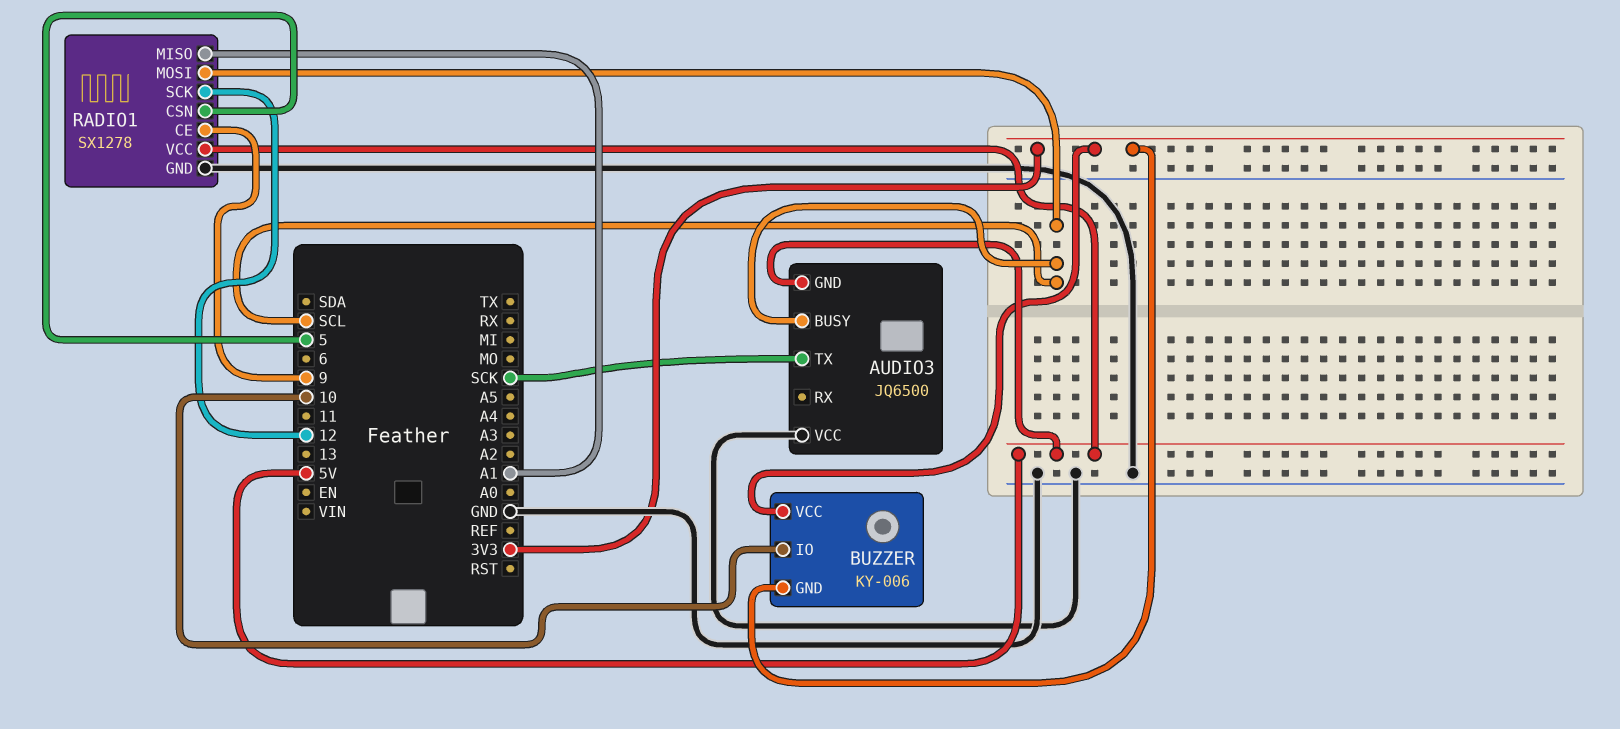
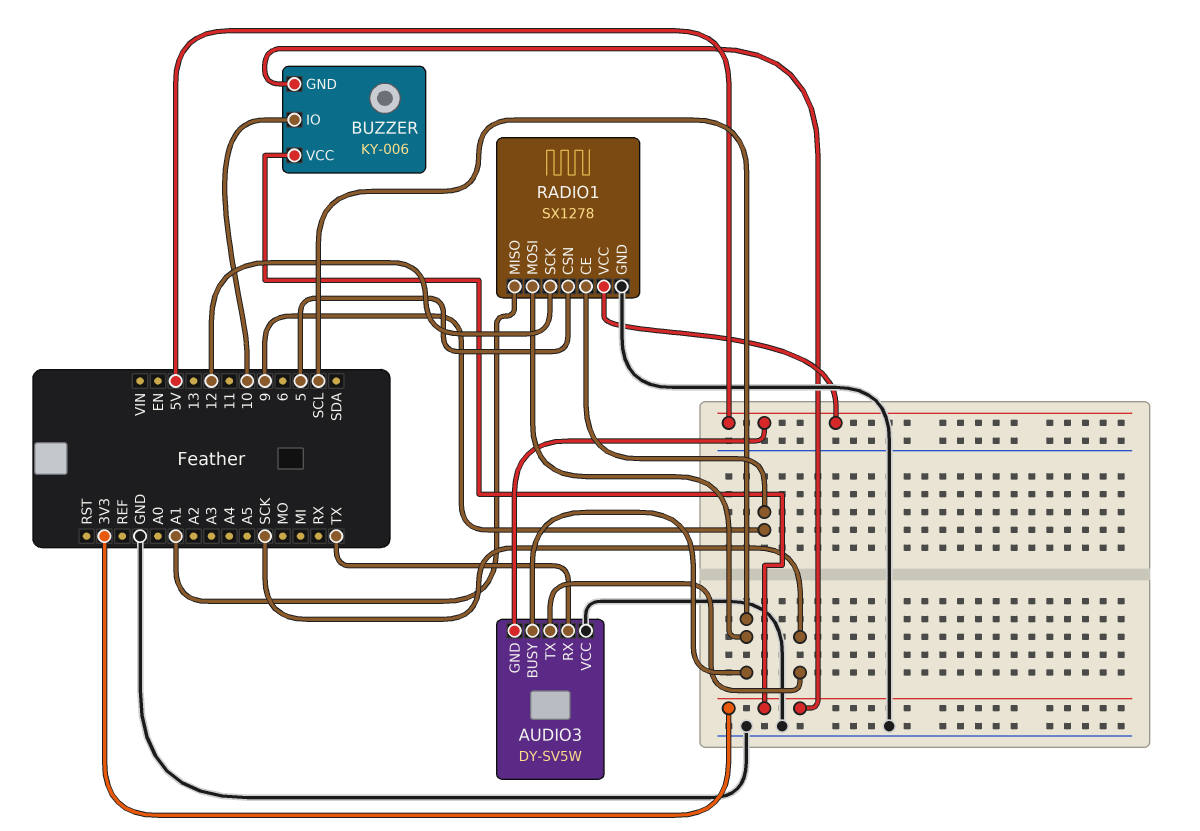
AUDIO3: JQ6500 -> DY-SV5W
AUDIO3 pin RX: none -> TX

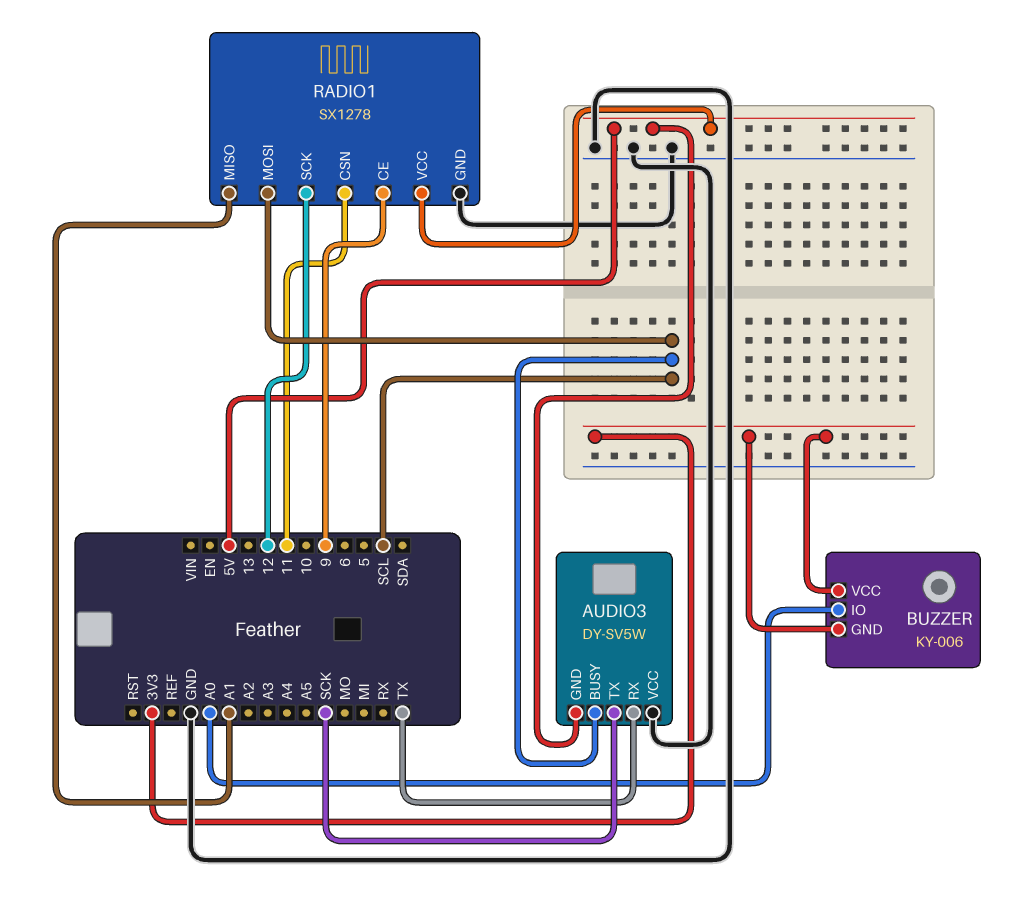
BUZZER pin IO: 10 -> A0
RADIO1 pin CSN: 5 -> 11

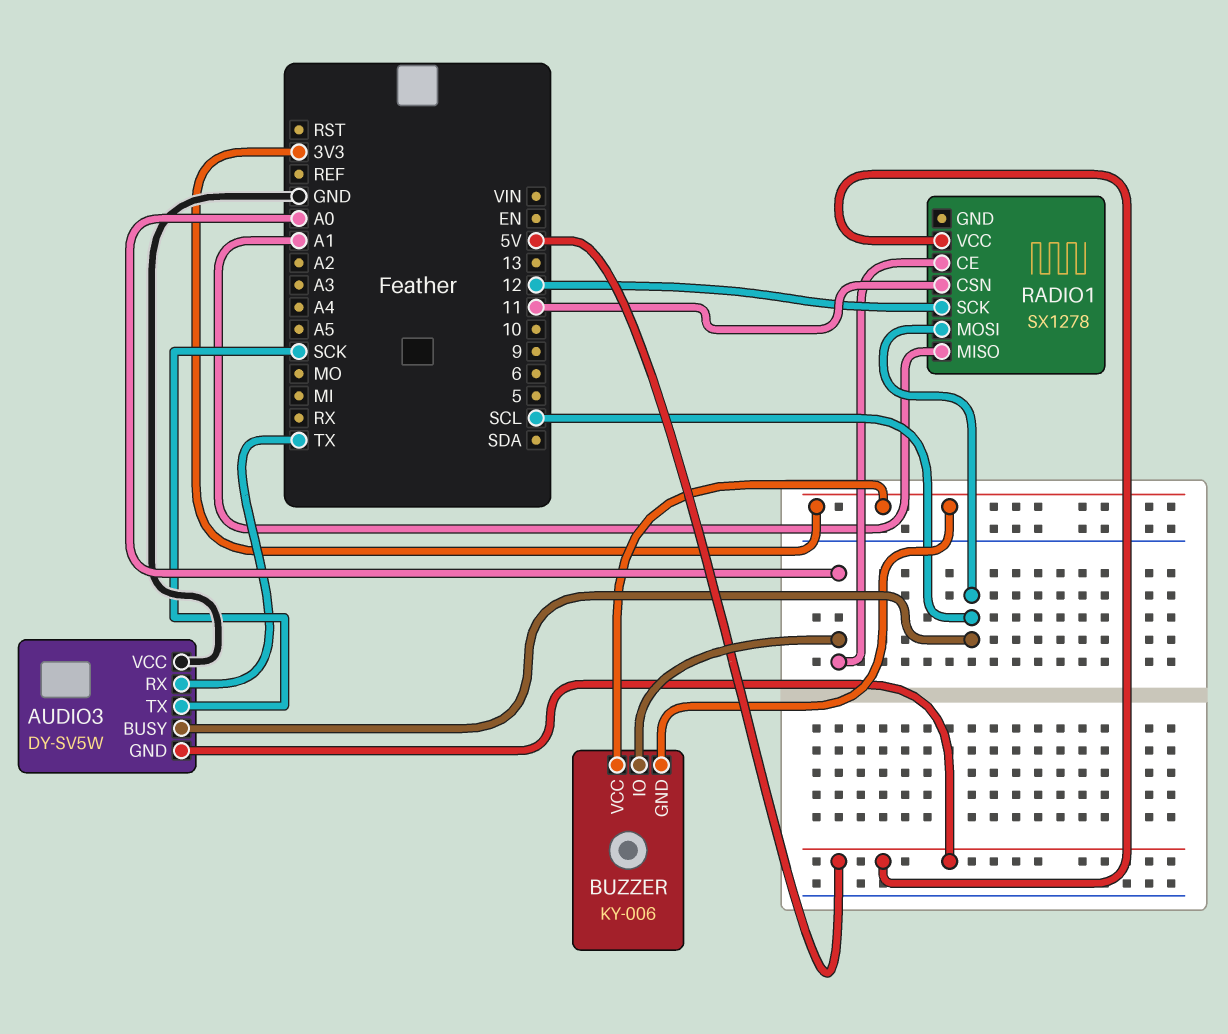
RADIO1 pin CE: 9 -> A0
RADIO1 pin GND: GND -> none

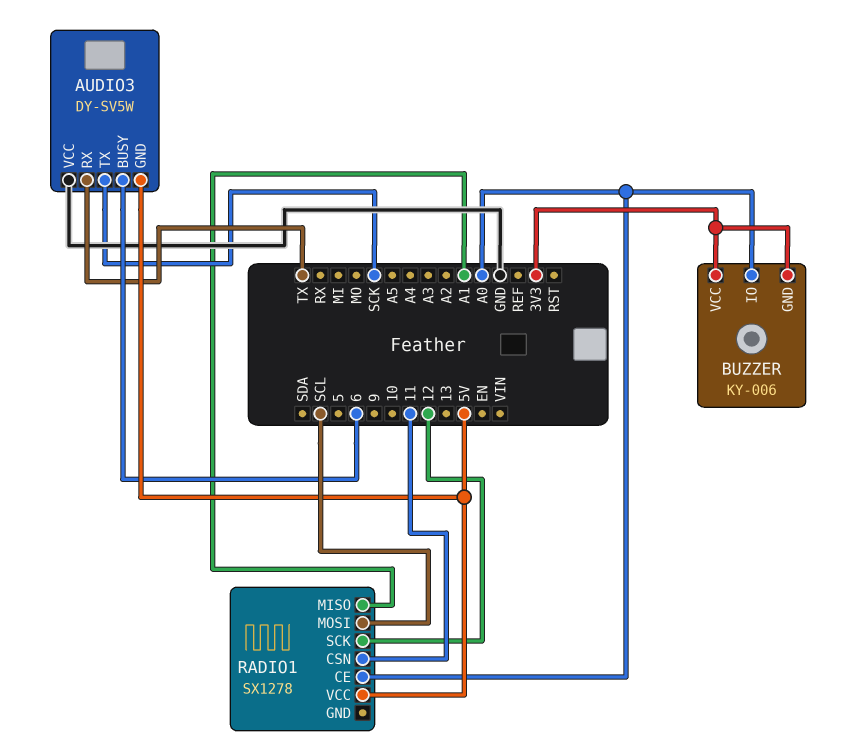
AUDIO3 pin BUSY: SCL -> 6

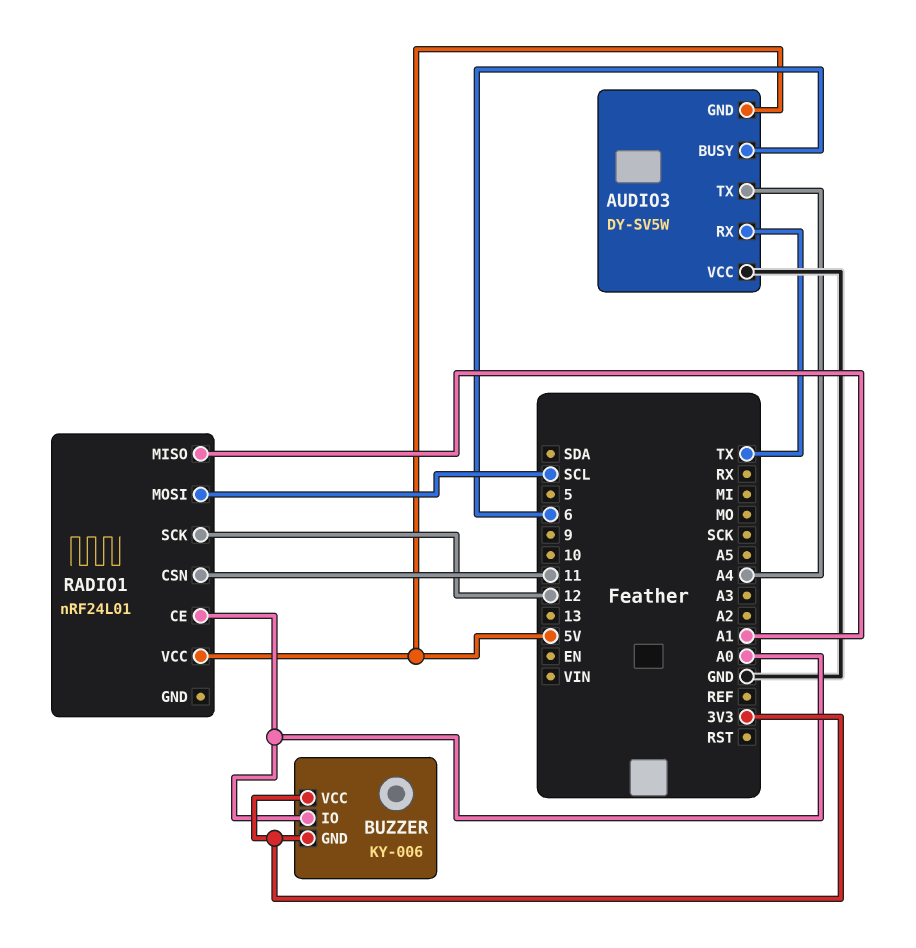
AUDIO3 pin TX: SCK -> A4
RADIO1: SX1278 -> nRF24L01

